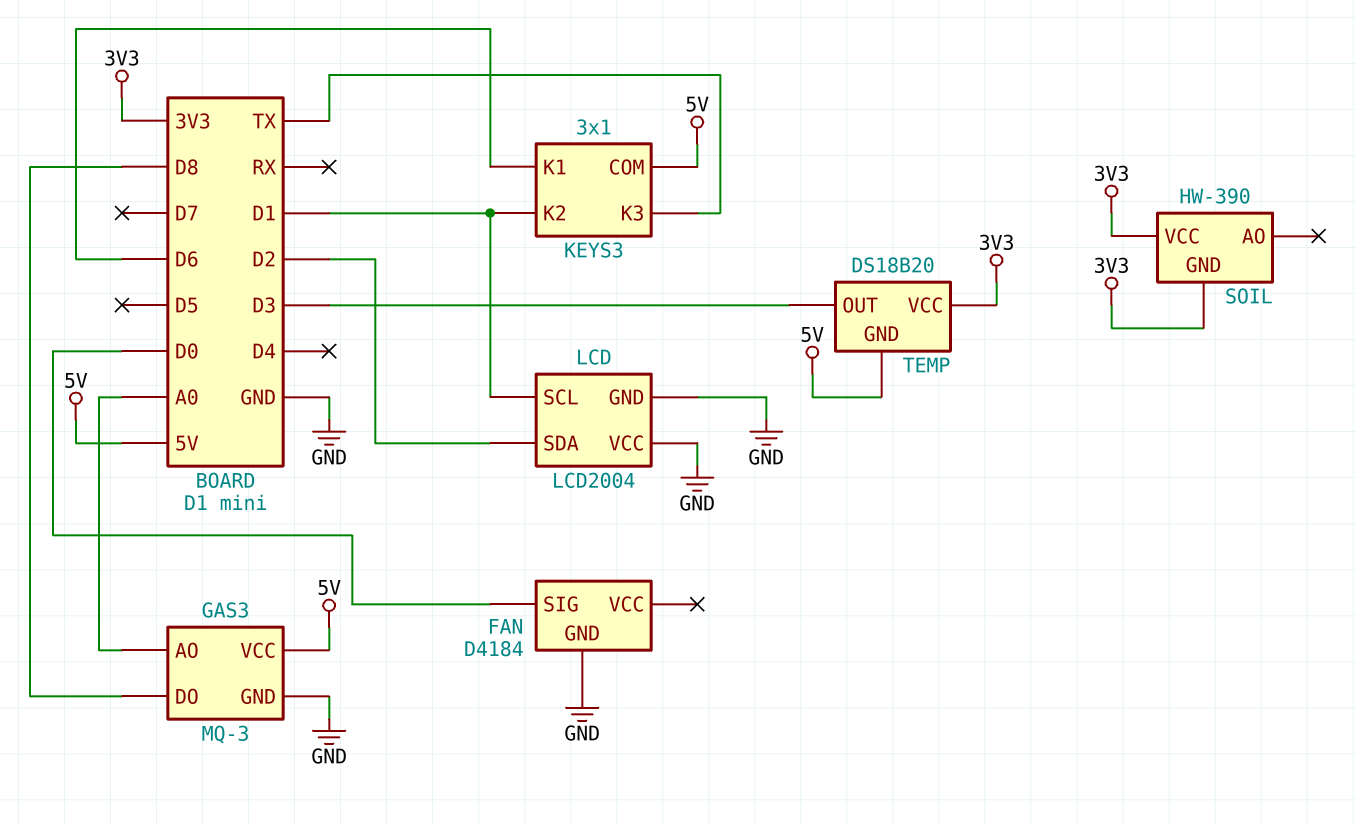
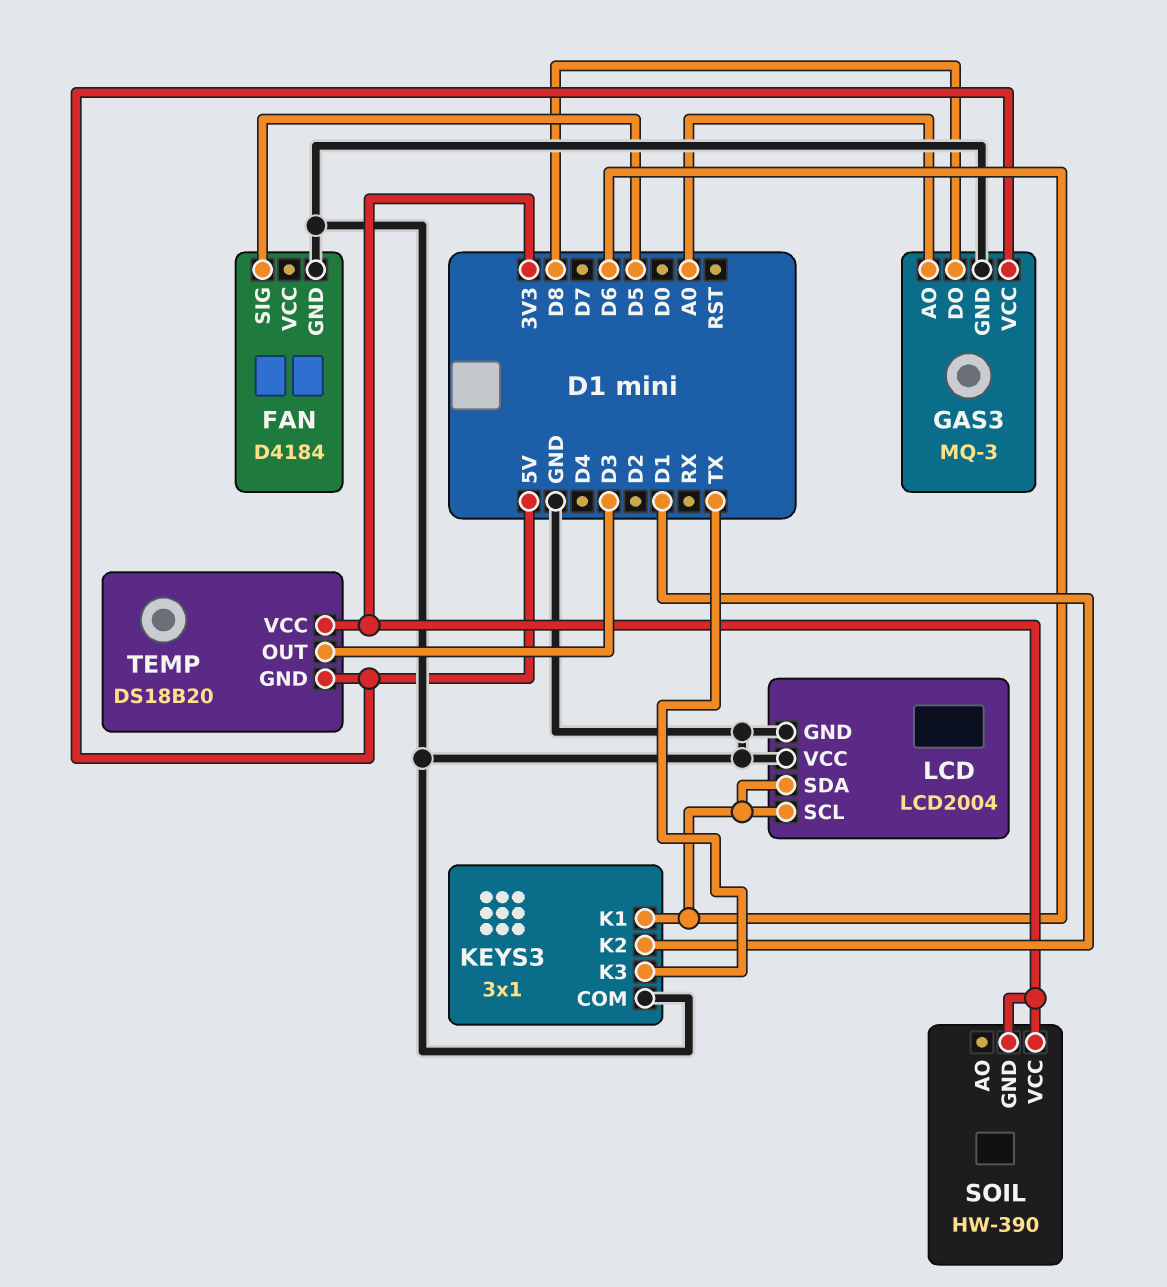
FAN pin SIG: D0 -> D5
KEYS3 pin COM: 5V -> GND
LCD pin SCL: D1 -> D6
LCD pin SDA: D2 -> D6

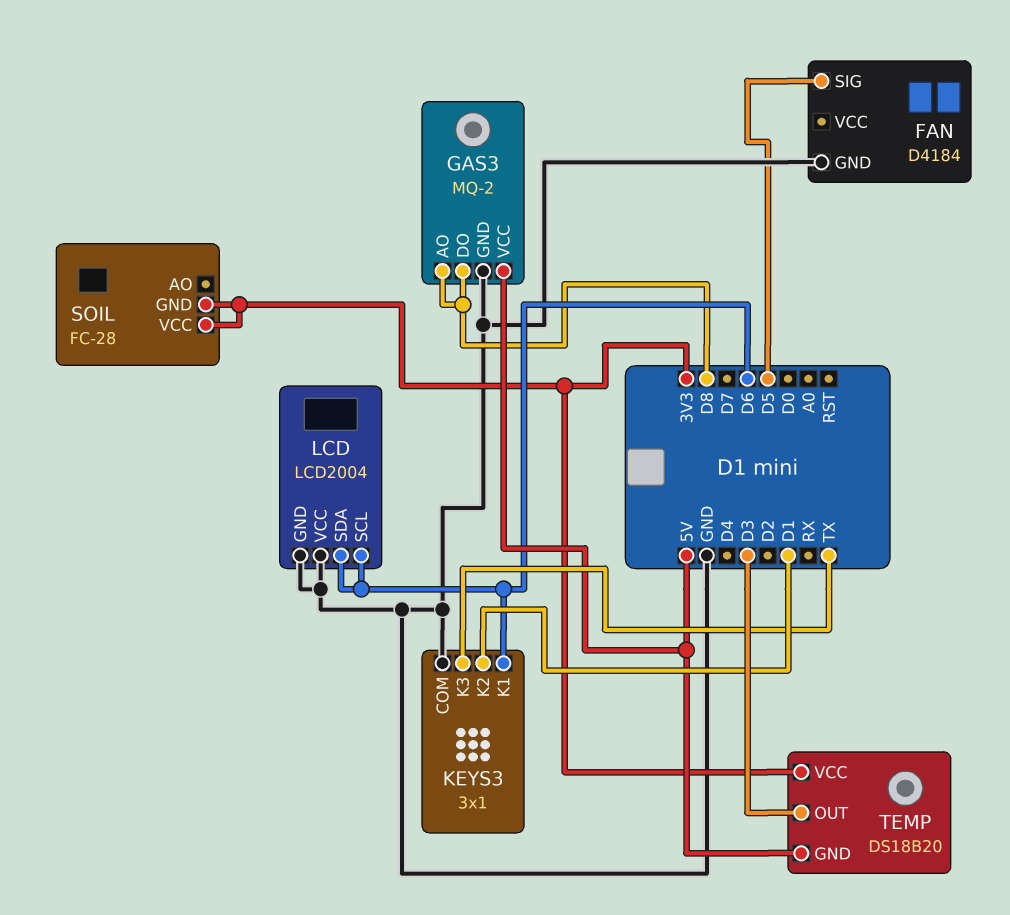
GAS3: MQ-3 -> MQ-2
GAS3 pin AO: A0 -> D8
SOIL: HW-390 -> FC-28

